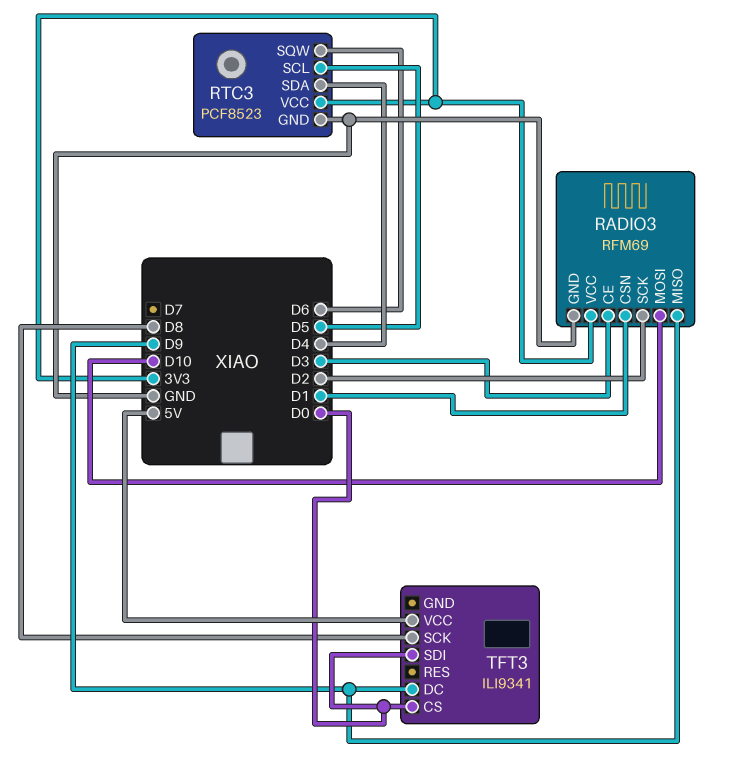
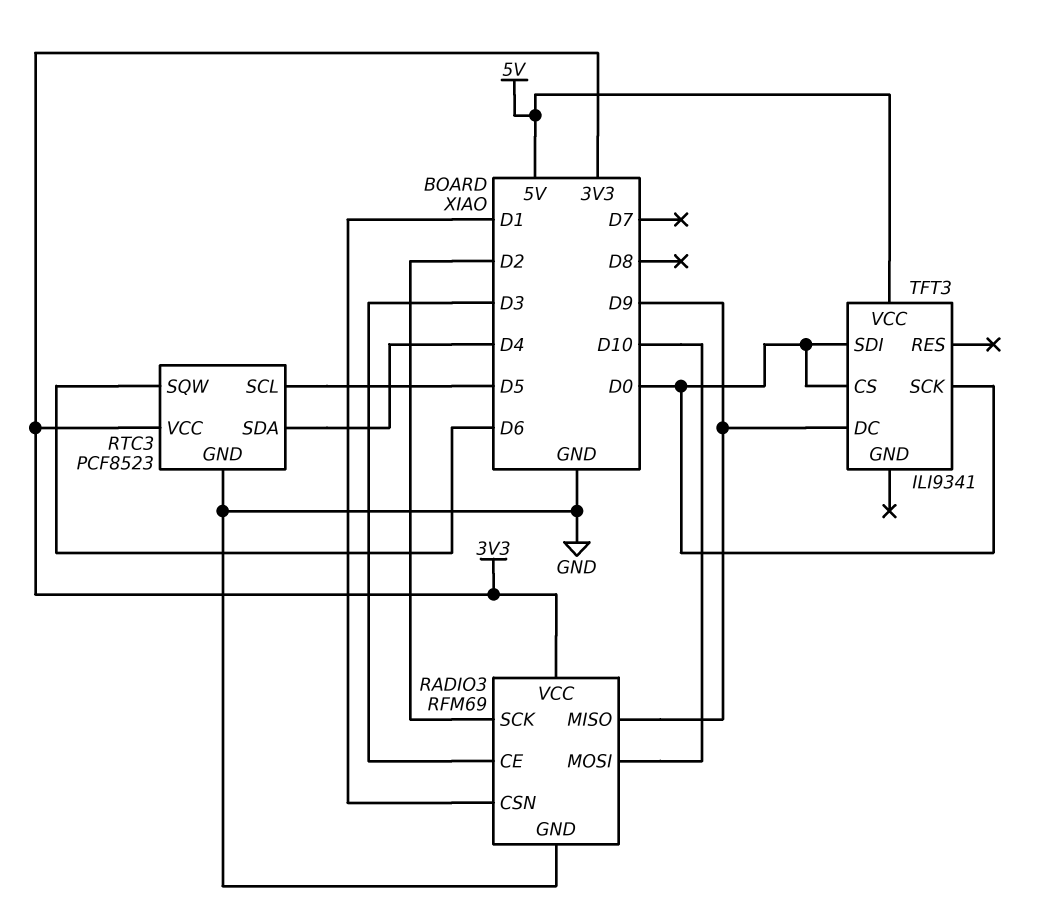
TFT3 pin SCK: D8 -> D0

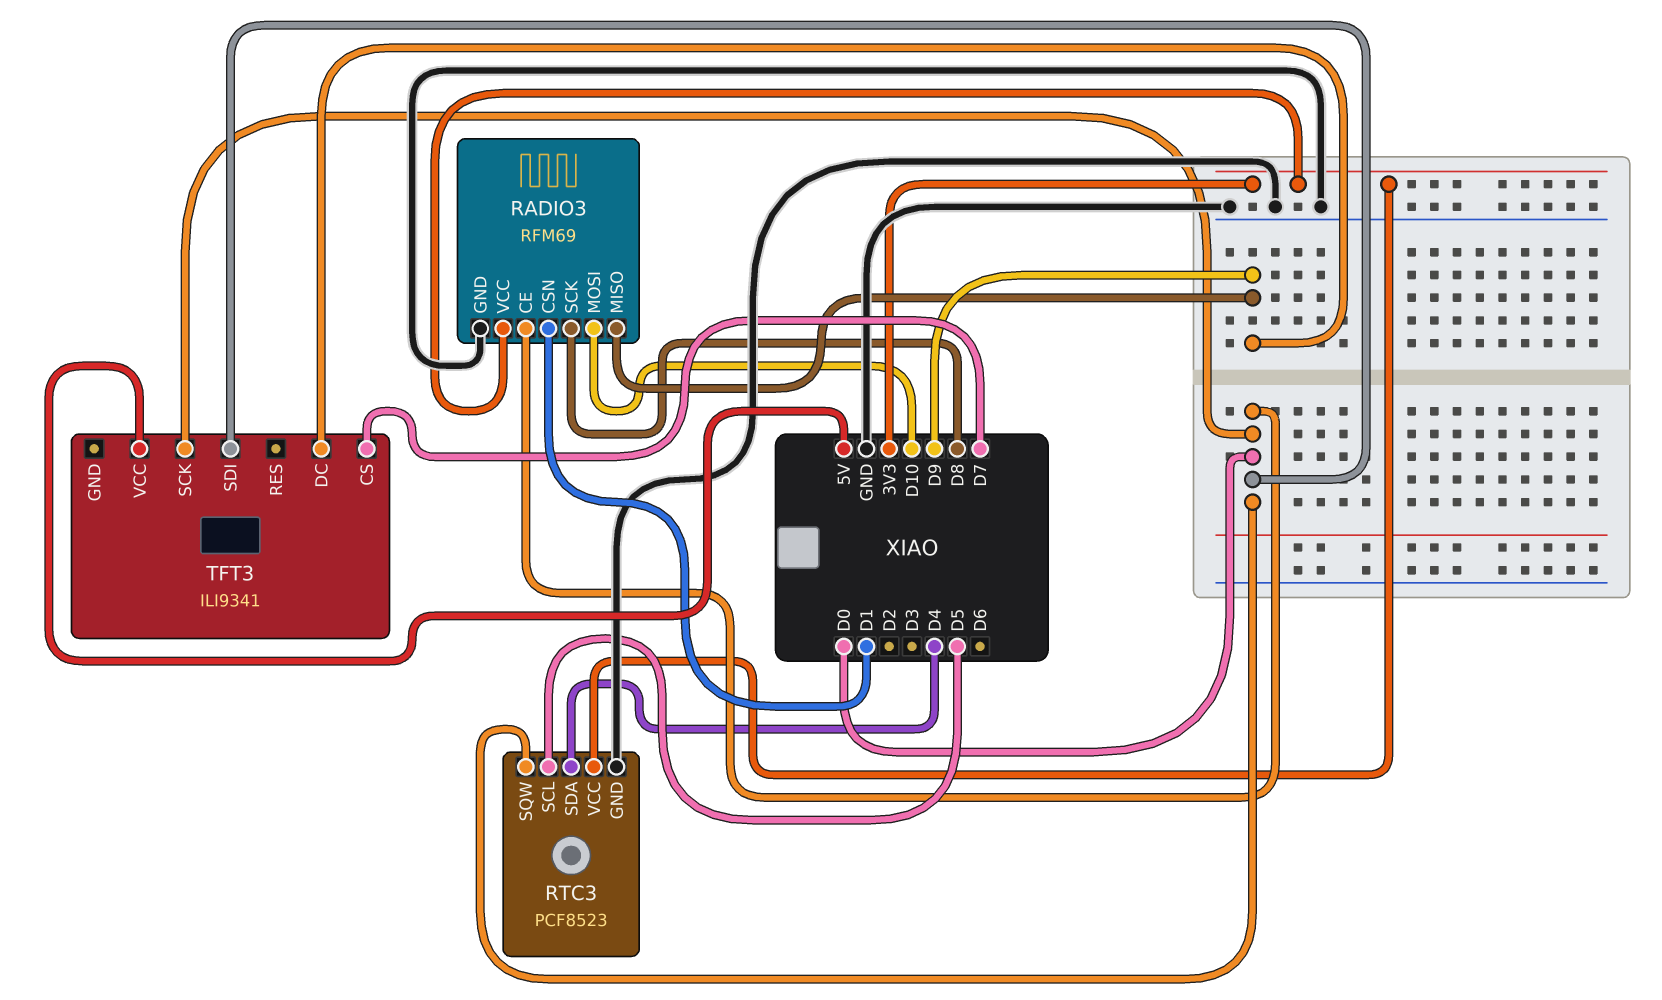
RADIO3 pin CE: D3 -> D0
RADIO3 pin SCK: D2 -> D8
RTC3 pin SQW: D6 -> D0
TFT3 pin CS: D0 -> D7

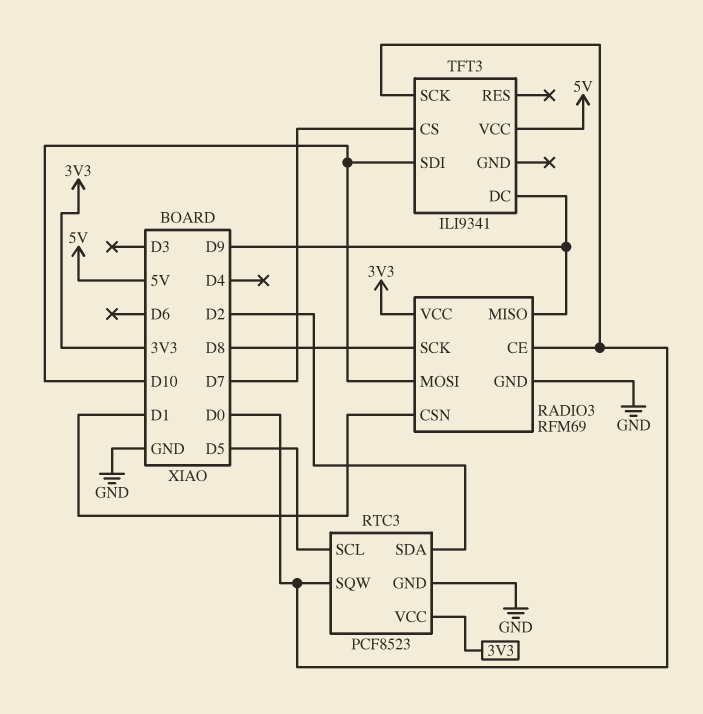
RTC3 pin SDA: D4 -> D2
TFT3 pin SDI: D0 -> D10

